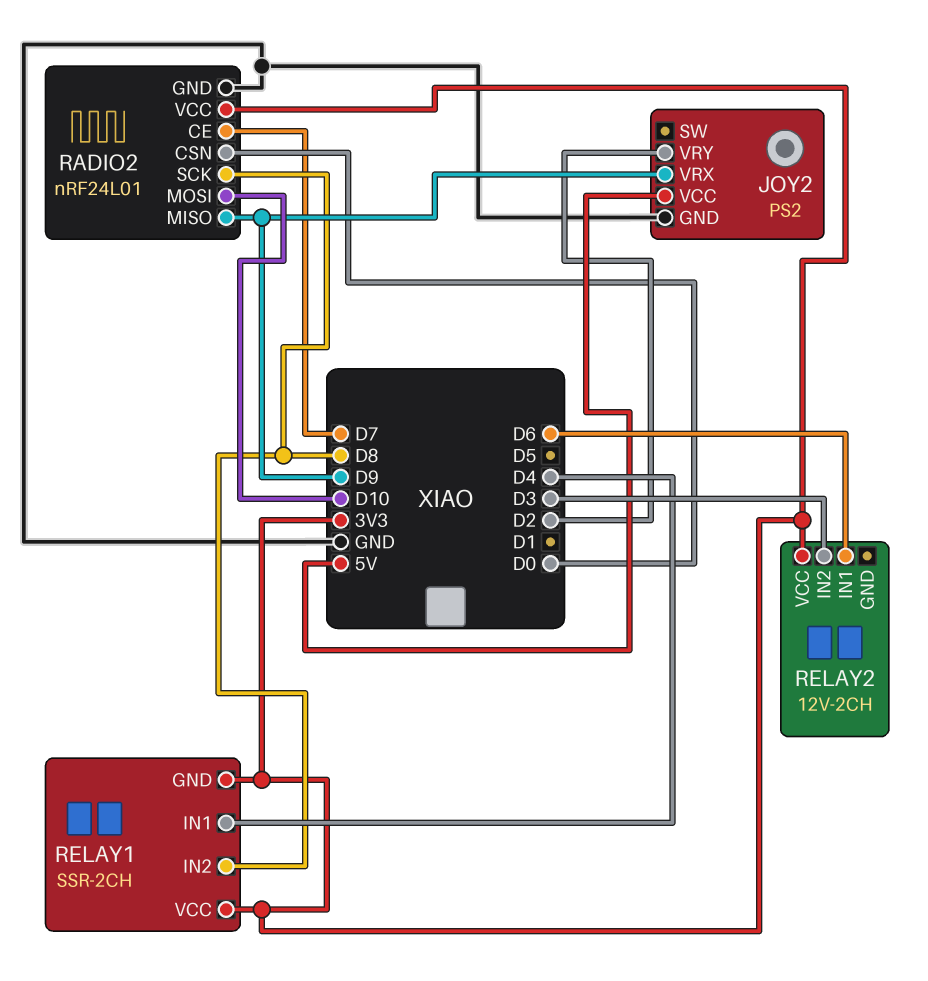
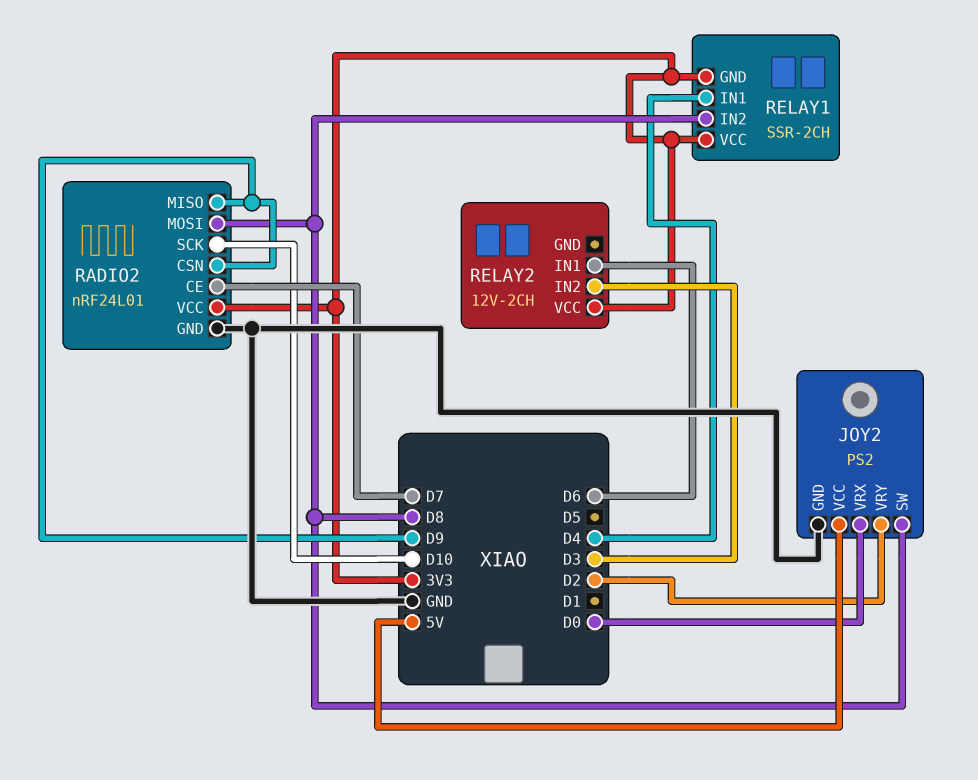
JOY2 pin SW: none -> D8
JOY2 pin VRX: D9 -> D0
RADIO2 pin CSN: D0 -> D9
RADIO2 pin MOSI: D10 -> D8
RADIO2 pin SCK: D8 -> D10

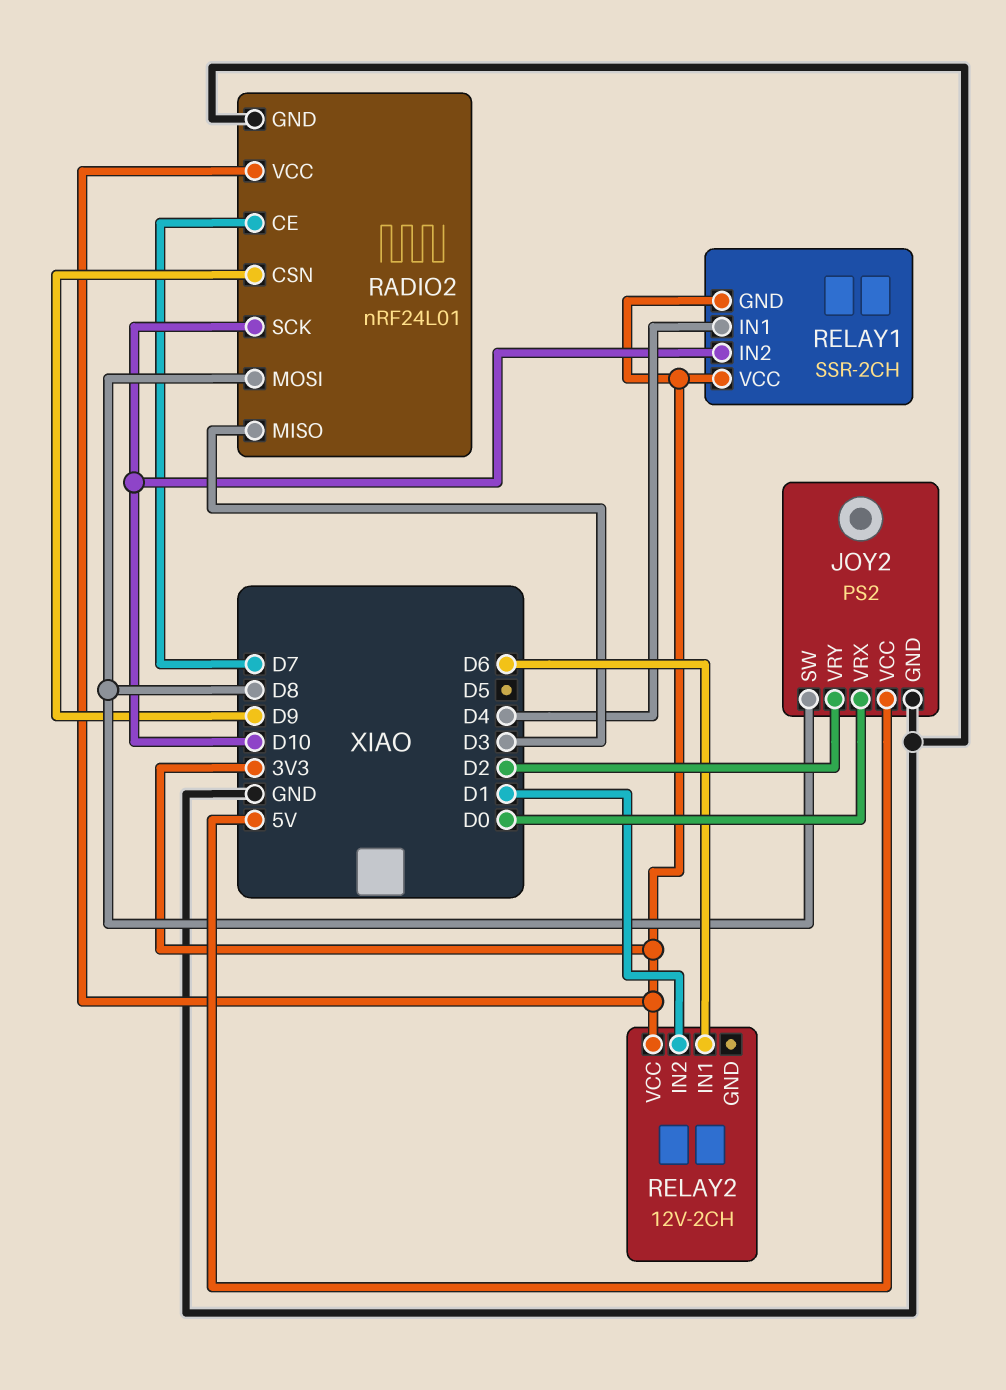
RADIO2 pin MISO: D9 -> D3
RELAY1 pin IN2: D8 -> D10
RELAY2 pin IN2: D3 -> D1

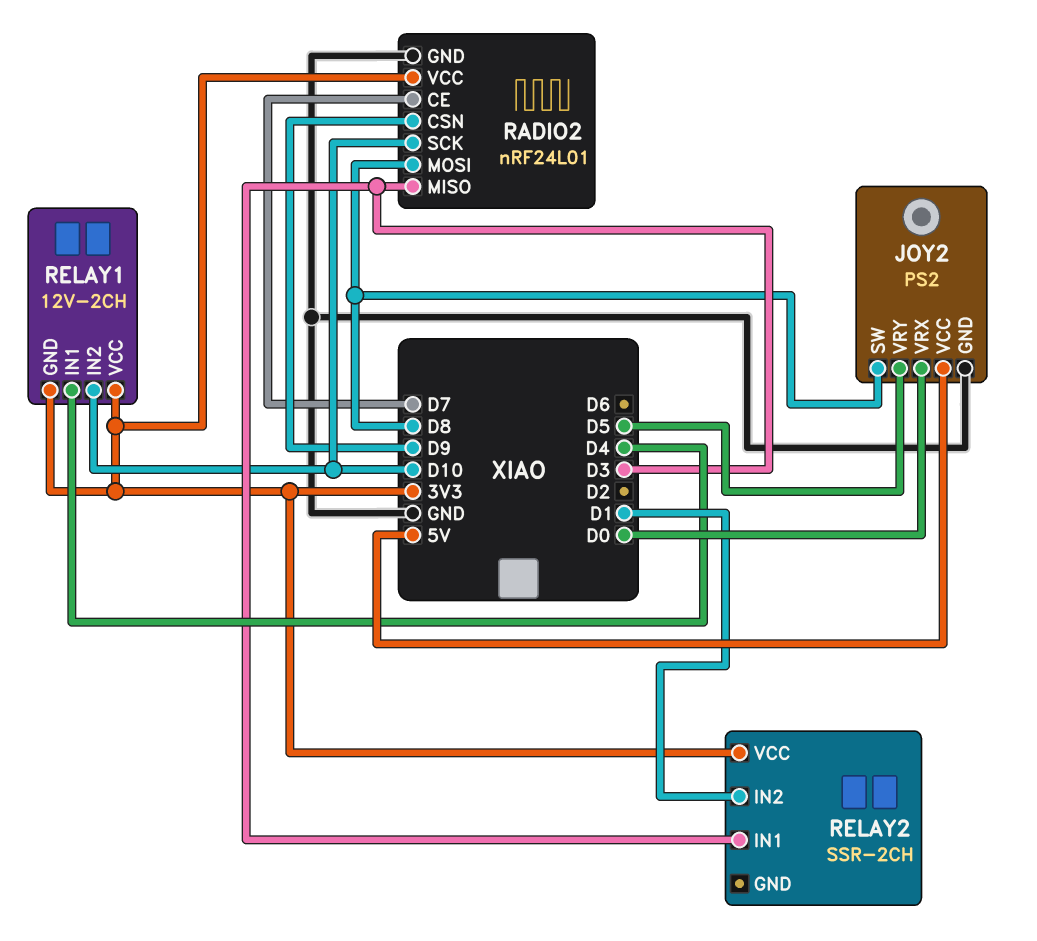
JOY2 pin VRY: D2 -> D5
RELAY1: SSR-2CH -> 12V-2CH
RELAY2: 12V-2CH -> SSR-2CH
RELAY2 pin IN1: D6 -> D3

